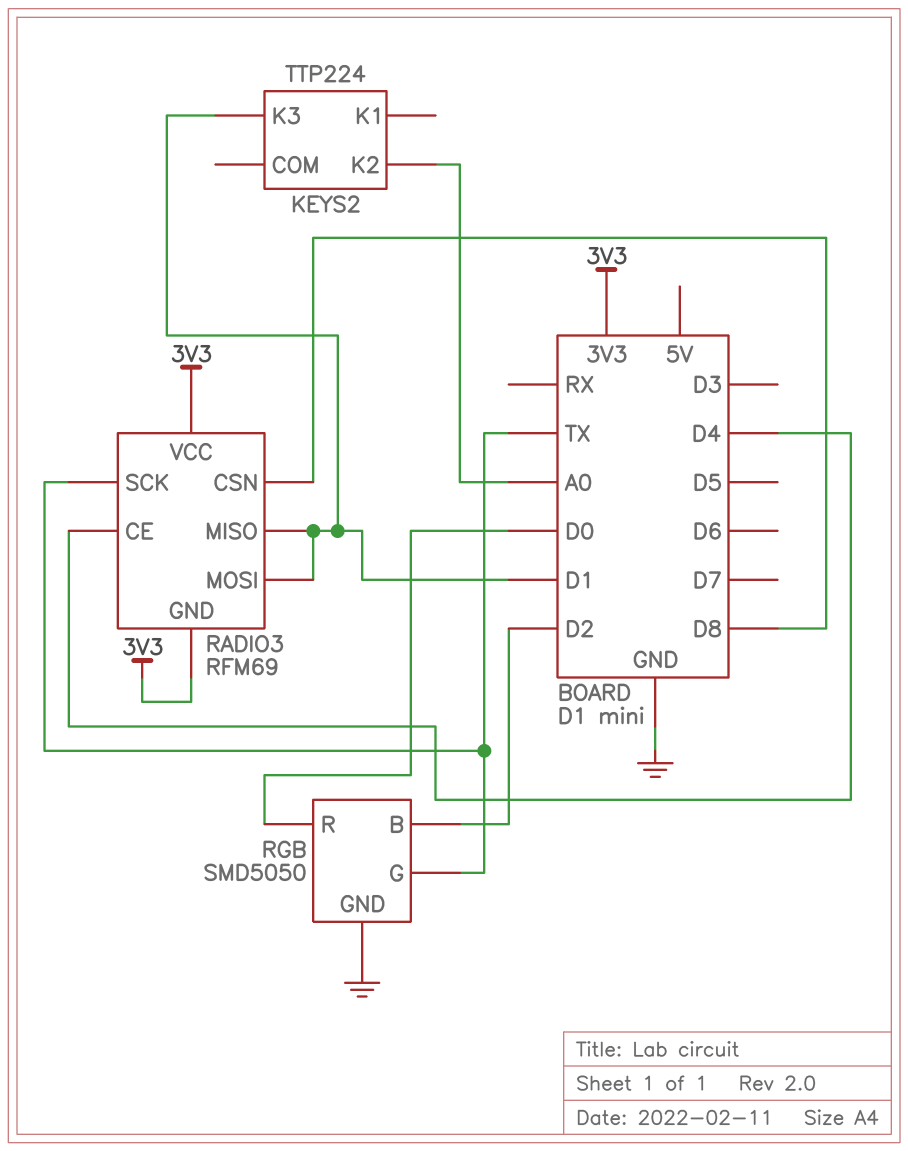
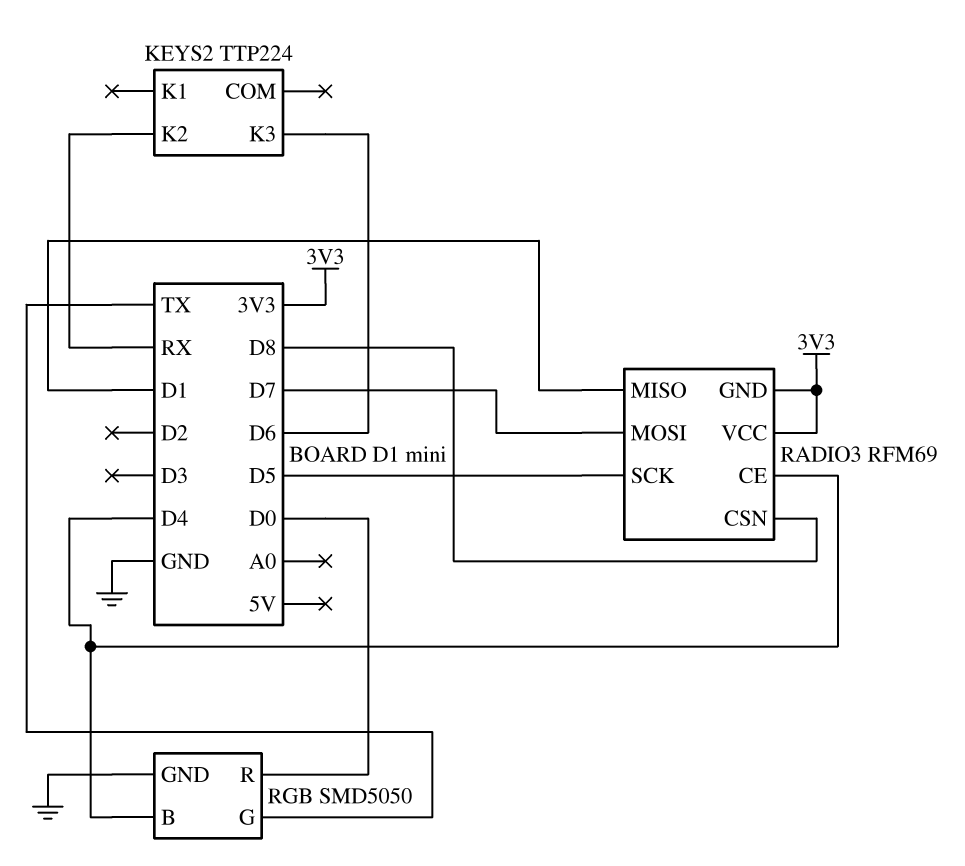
KEYS2 pin K2: A0 -> RX
KEYS2 pin K3: D1 -> D6
RADIO3 pin MOSI: D1 -> D7
RADIO3 pin SCK: TX -> D5
RGB pin B: D2 -> D4

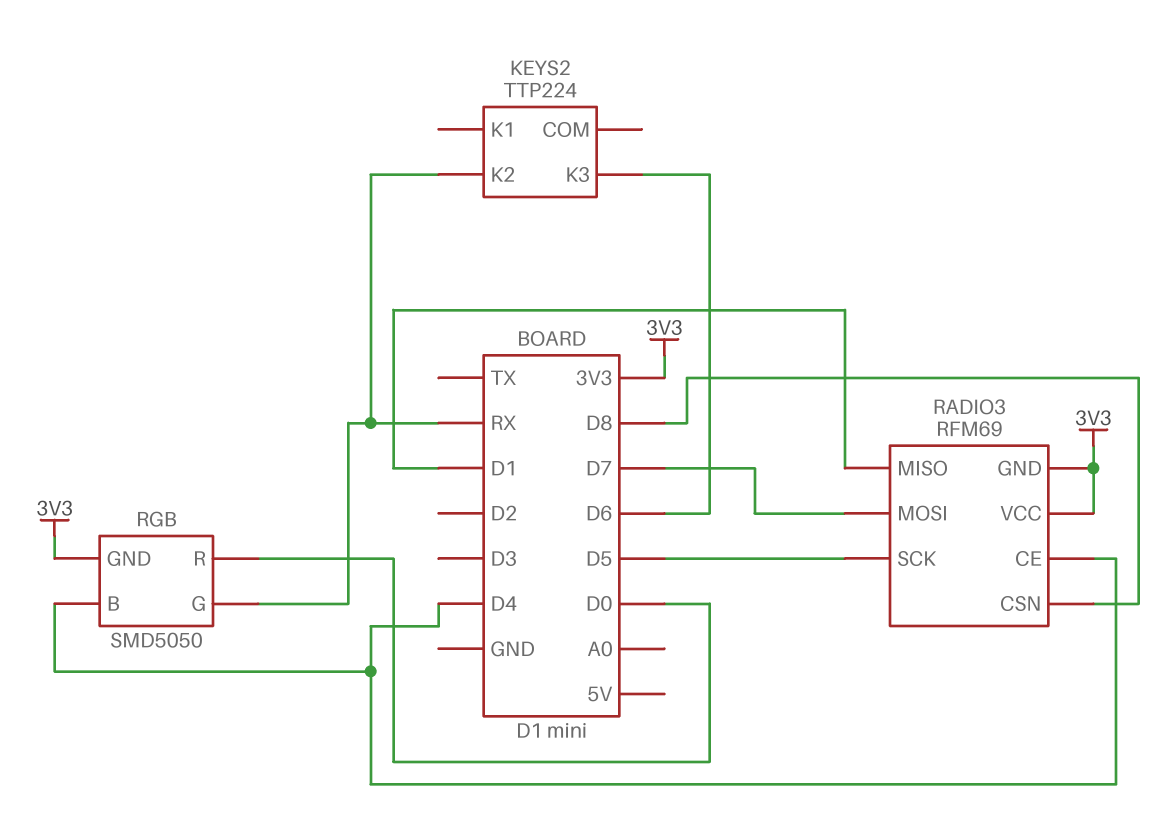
RGB pin G: TX -> RX
RGB pin GND: GND -> 3V3

